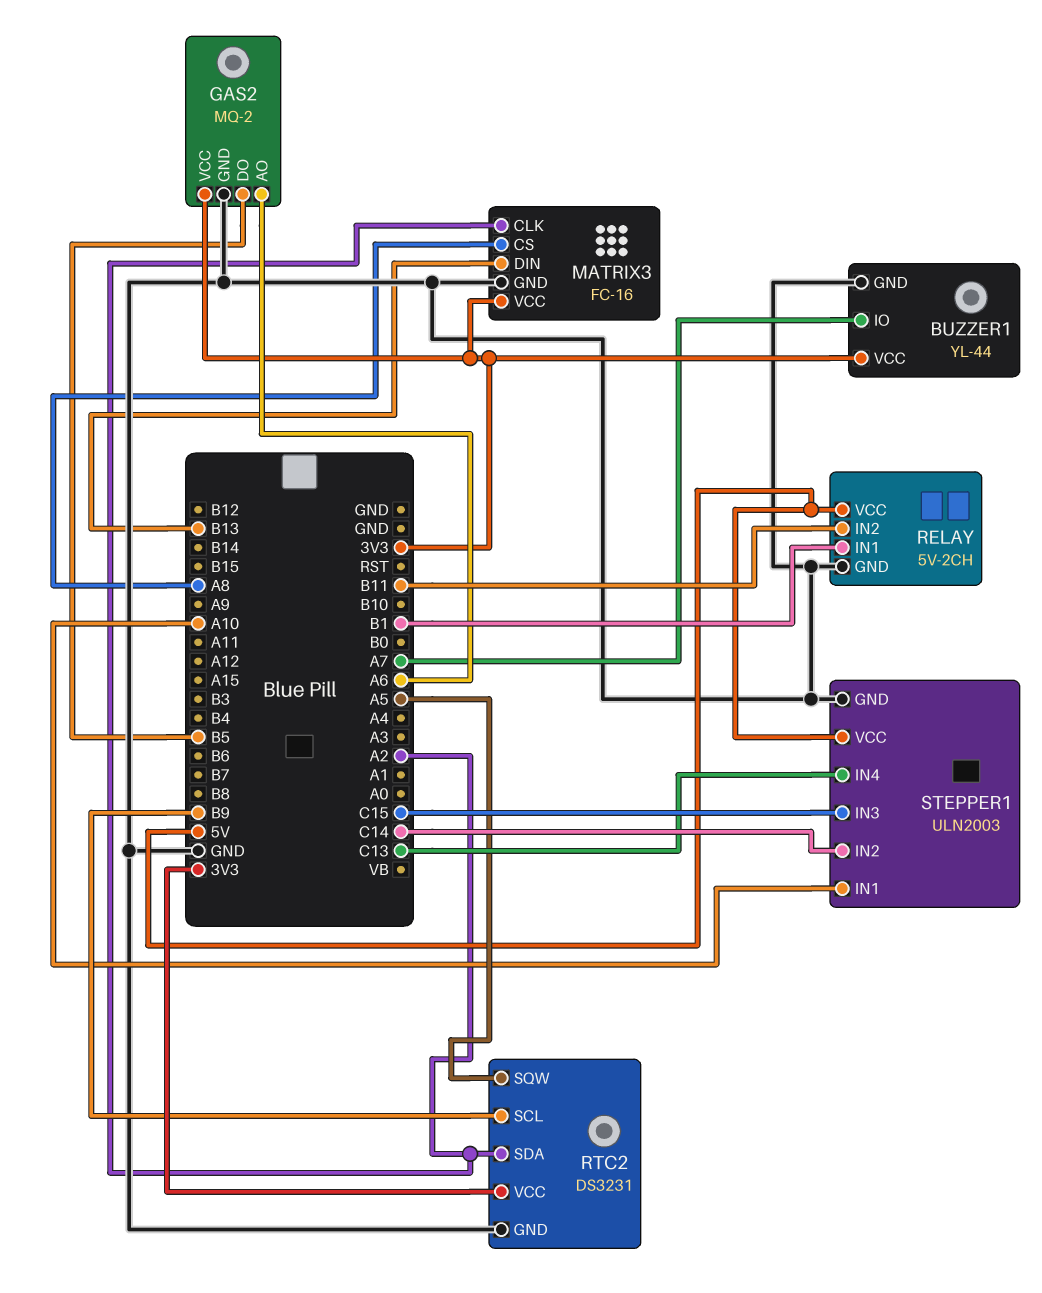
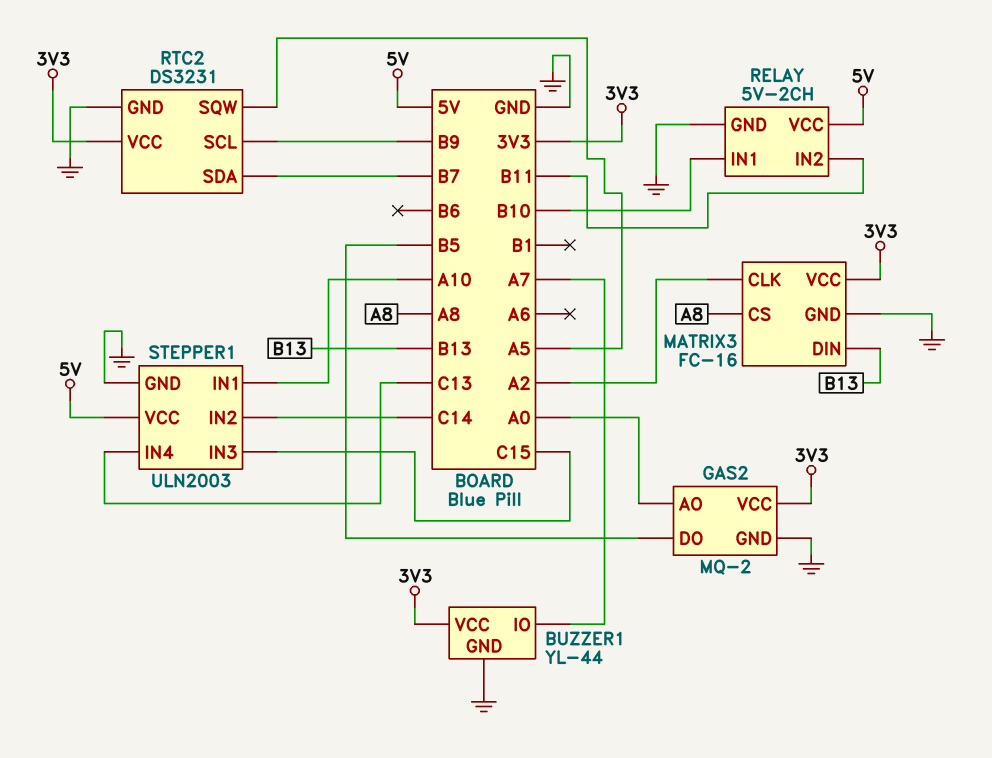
GAS2 pin AO: A6 -> A0
RELAY pin IN1: B1 -> B10
RTC2 pin SDA: A2 -> B7

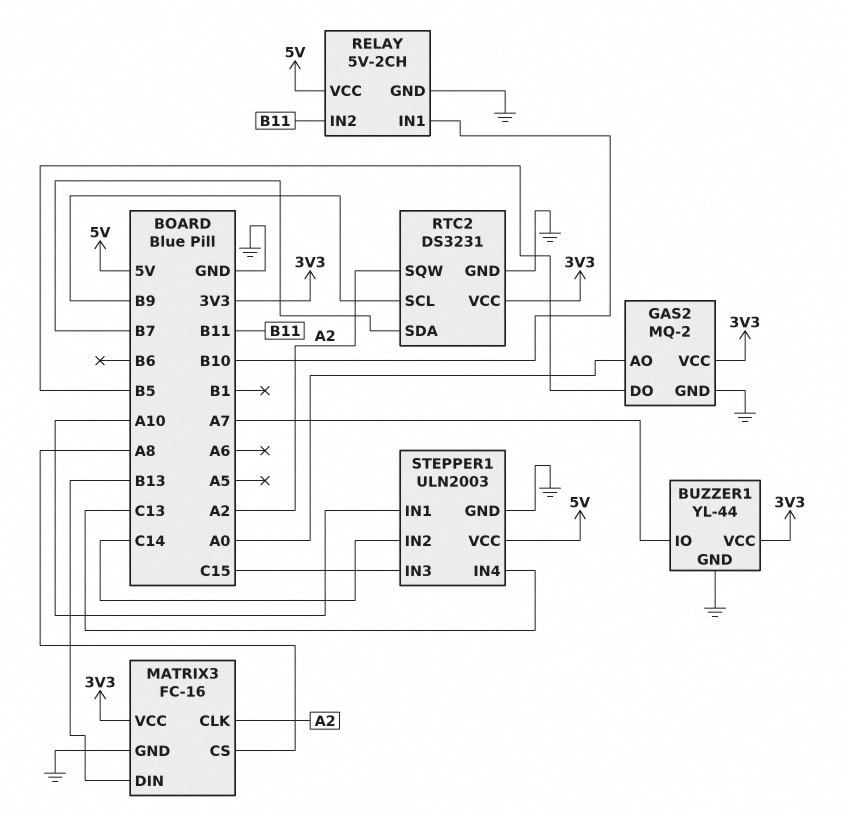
RTC2 pin SQW: A5 -> A2

